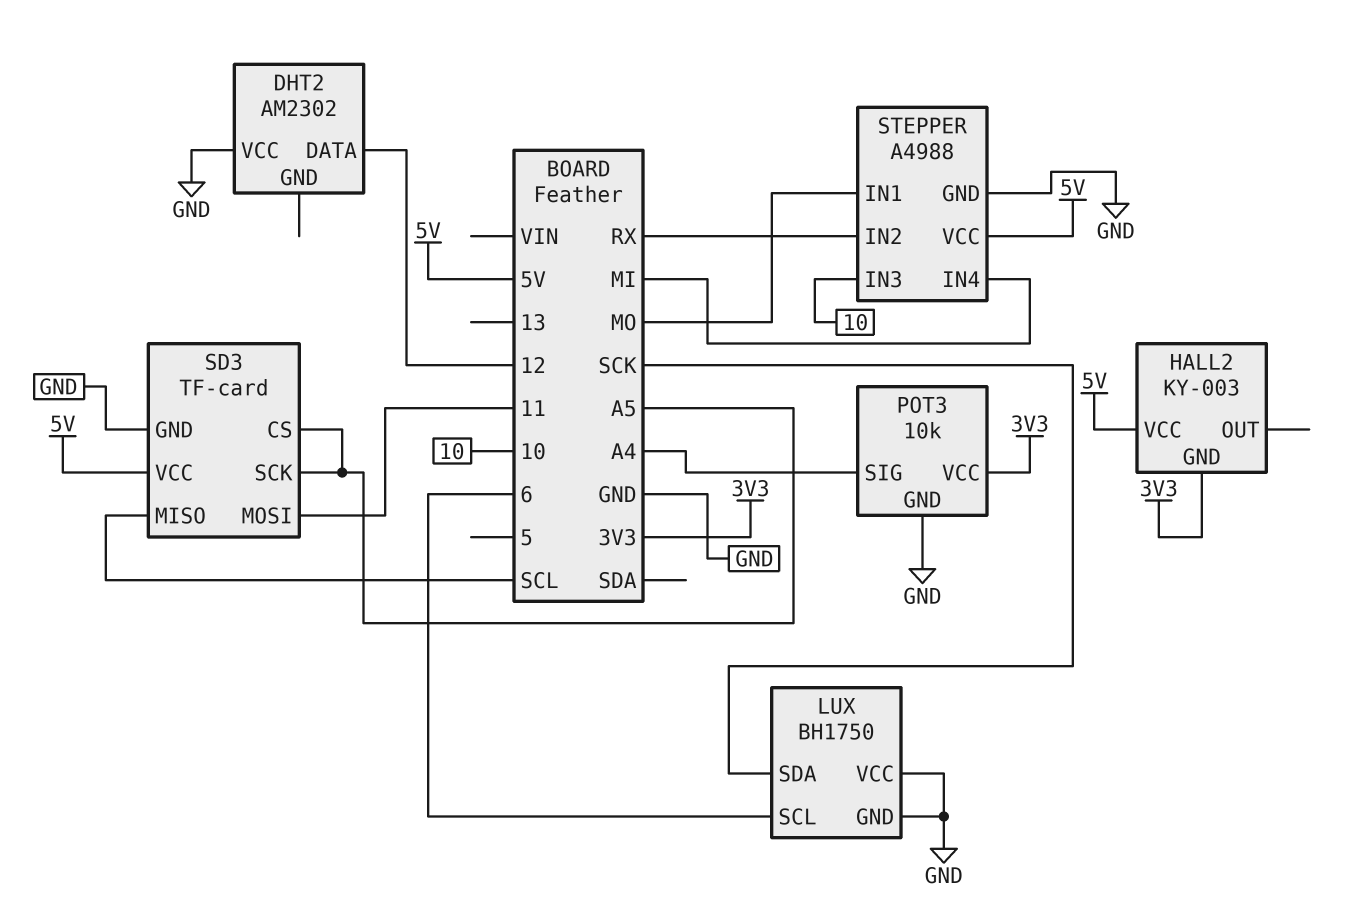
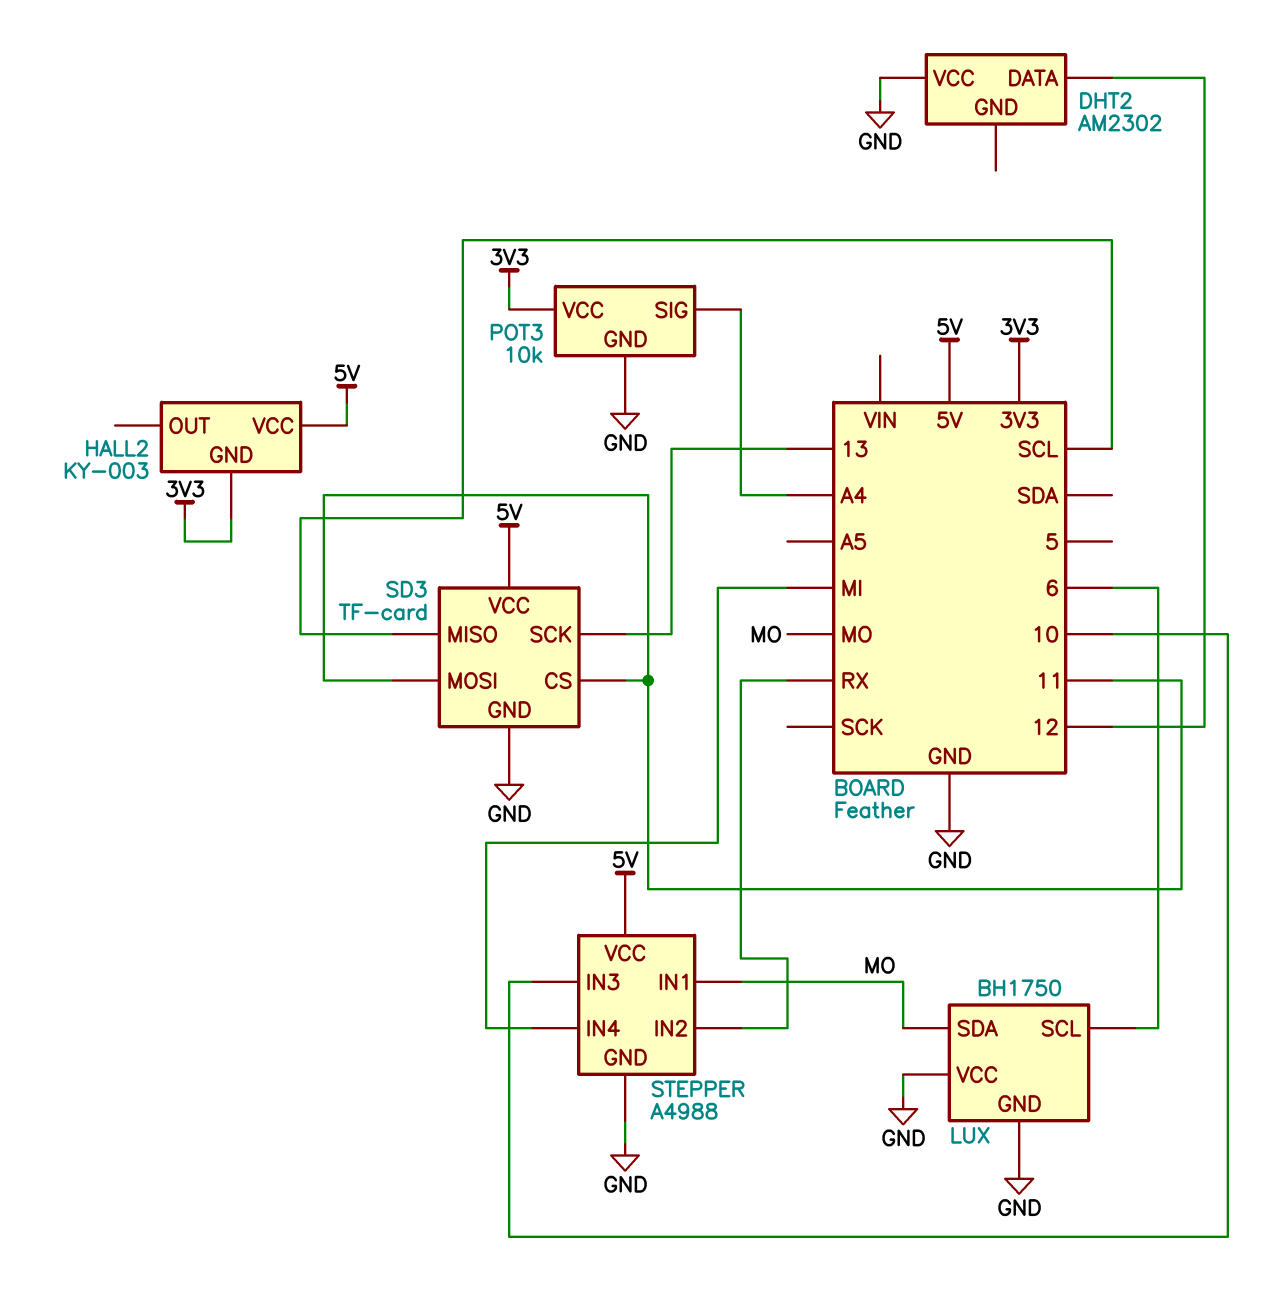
LUX pin SDA: SCK -> MO
SD3 pin CS: A5 -> 11
SD3 pin SCK: A5 -> 13

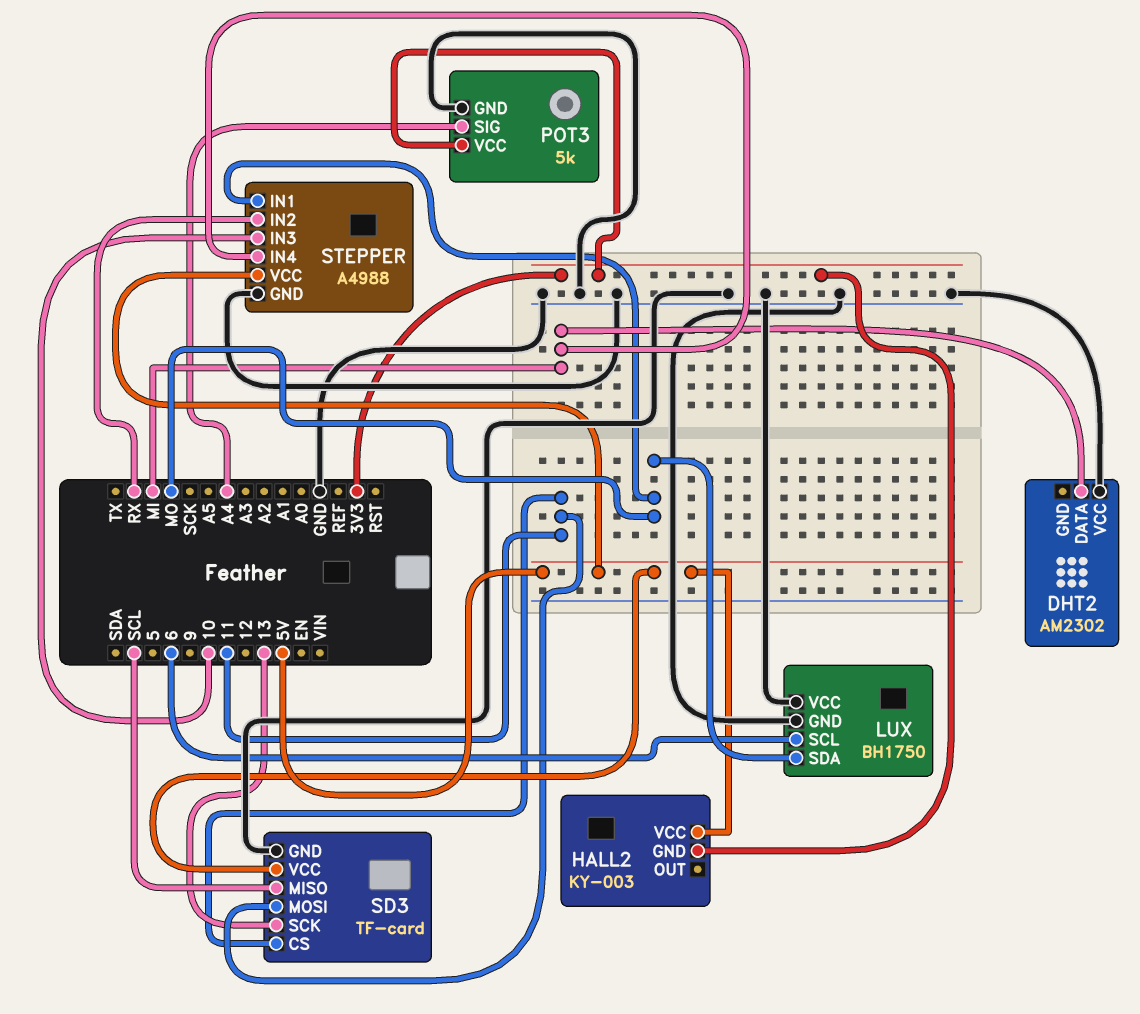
DHT2 pin DATA: 12 -> MI
POT3: 10k -> 5k

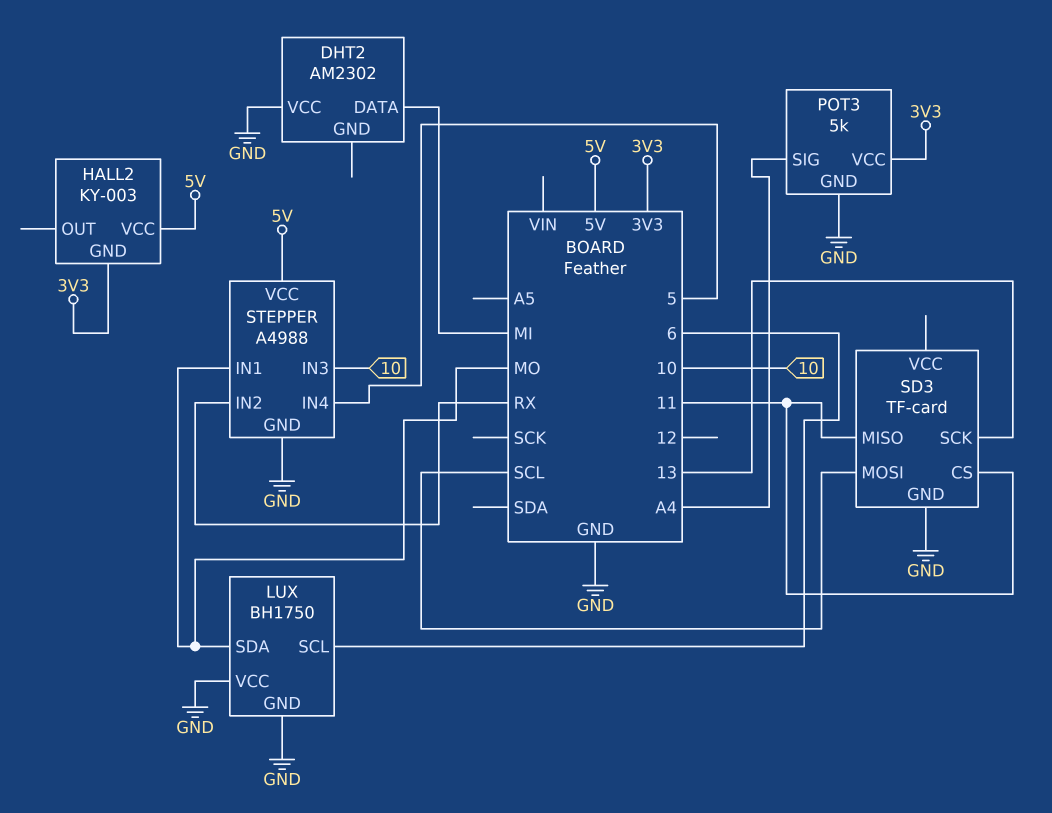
SD3 pin MISO: SCL -> 11
SD3 pin MOSI: 11 -> SCL
SD3 pin VCC: 5V -> none
STEPPER pin IN4: MI -> 5

